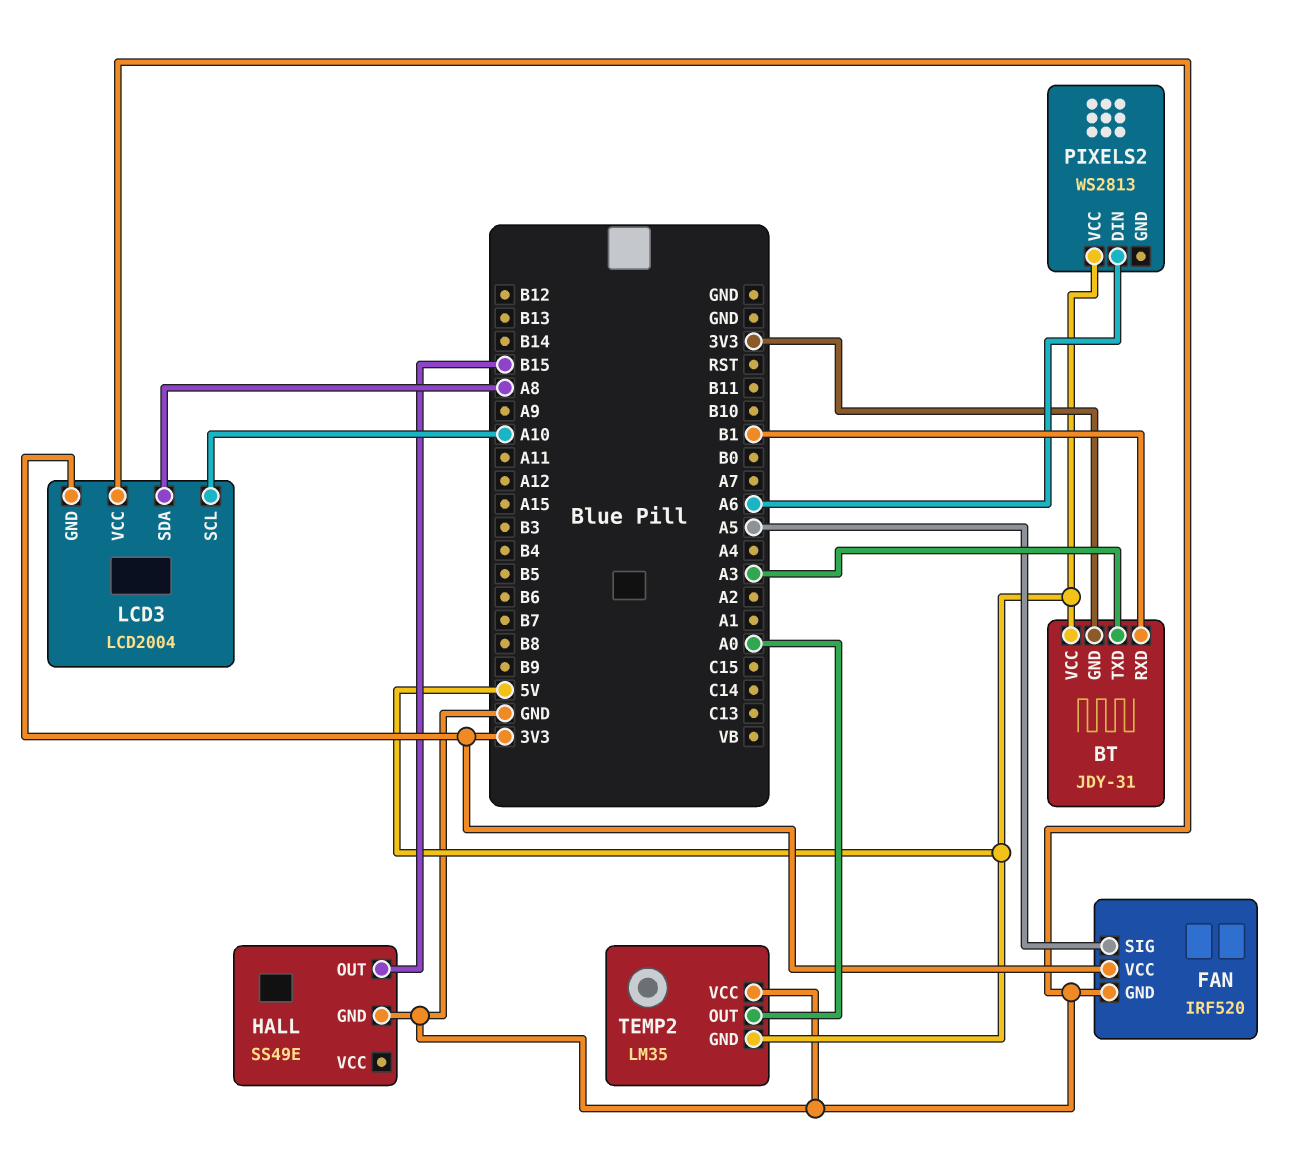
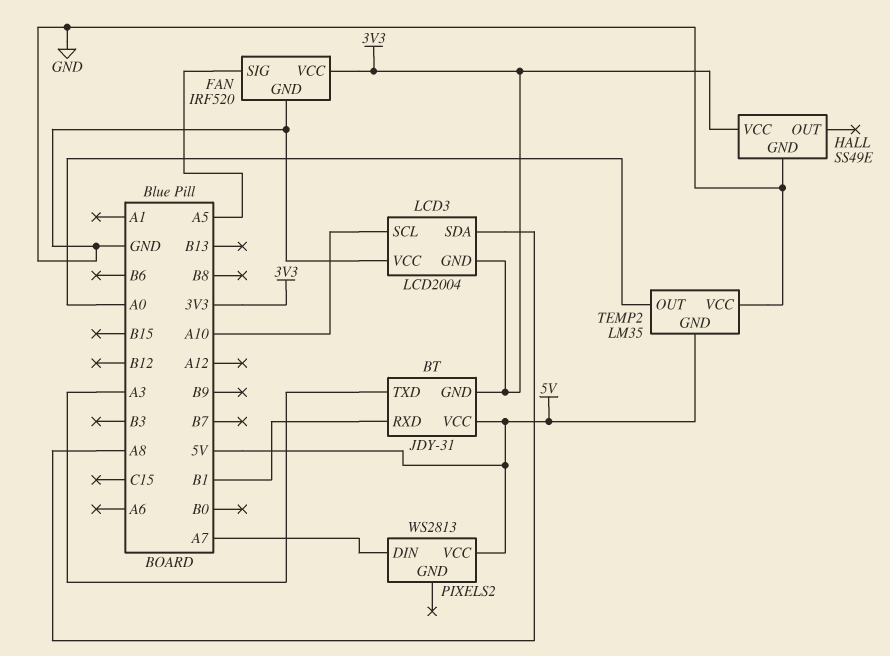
HALL pin OUT: B15 -> none
HALL pin VCC: none -> 3V3
PIXELS2 pin DIN: A6 -> A7

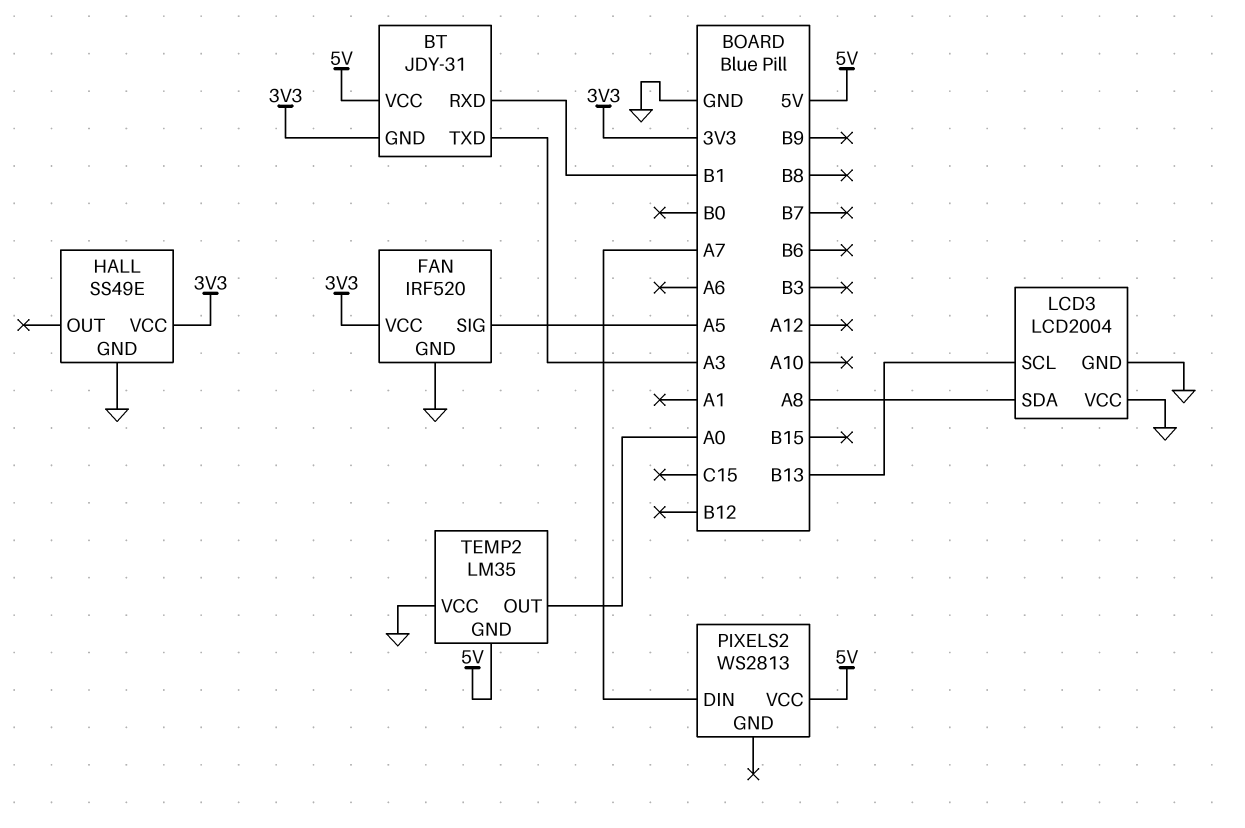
LCD3 pin GND: 3V3 -> GND
LCD3 pin SCL: A10 -> B13

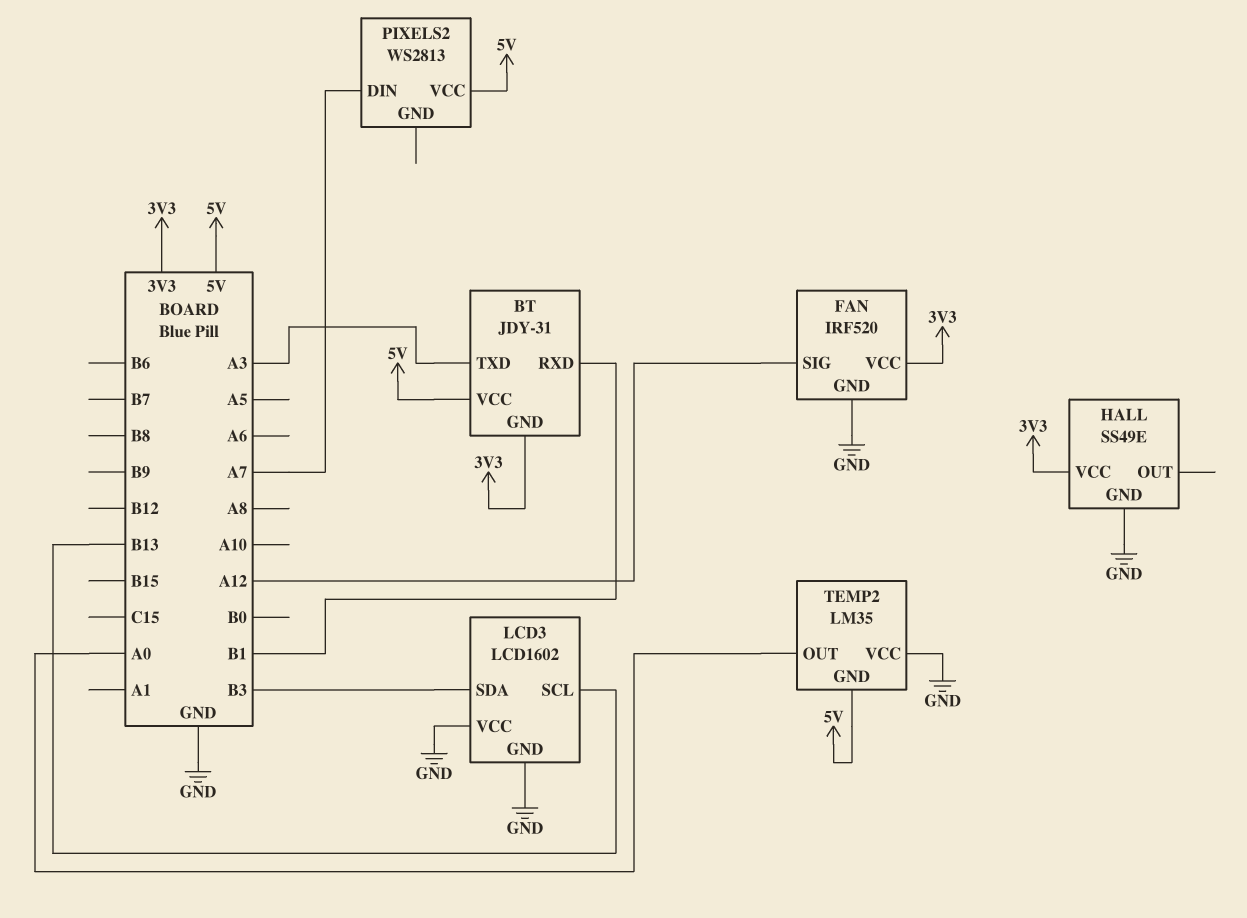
FAN pin SIG: A5 -> A12
LCD3: LCD2004 -> LCD1602
LCD3 pin SDA: A8 -> B3

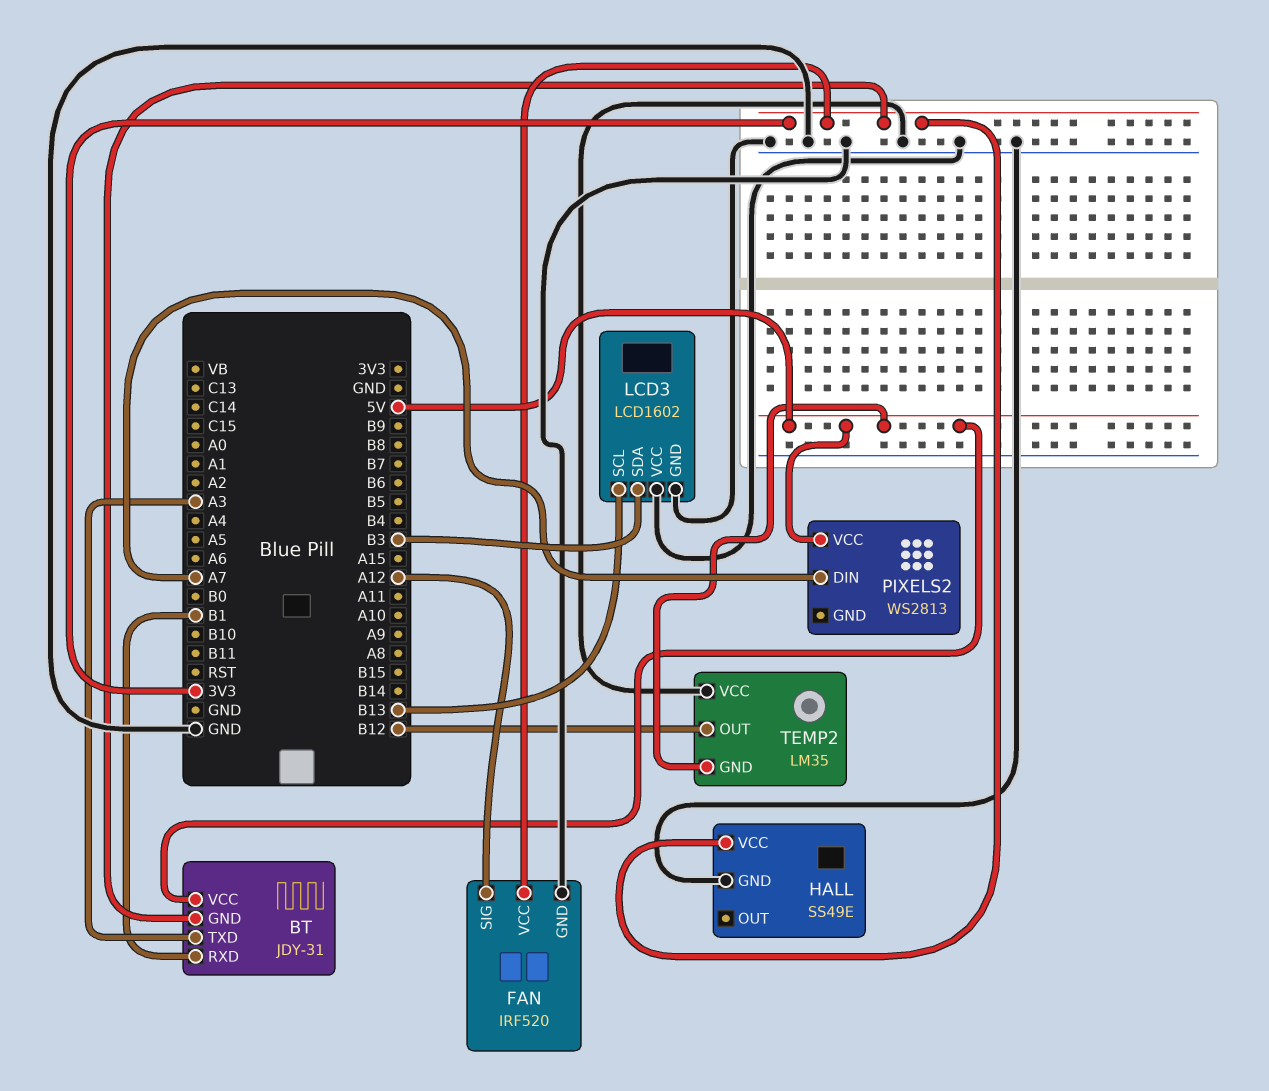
TEMP2 pin OUT: A0 -> B12

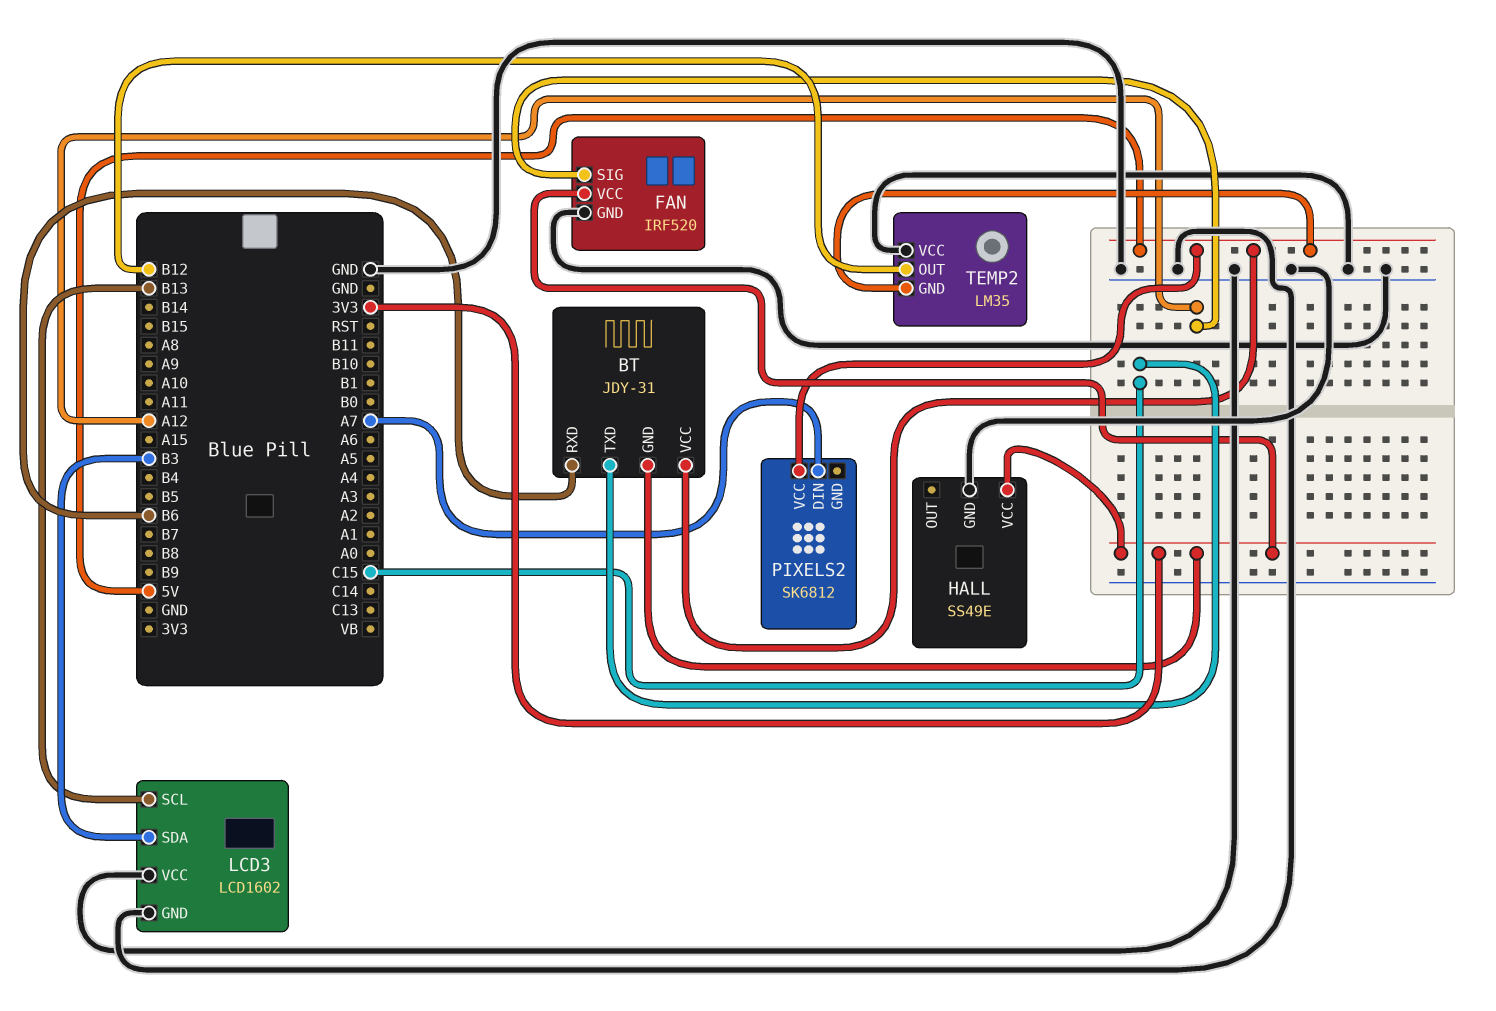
BT pin RXD: B1 -> B6
BT pin TXD: A3 -> C15
PIXELS2: WS2813 -> SK6812

